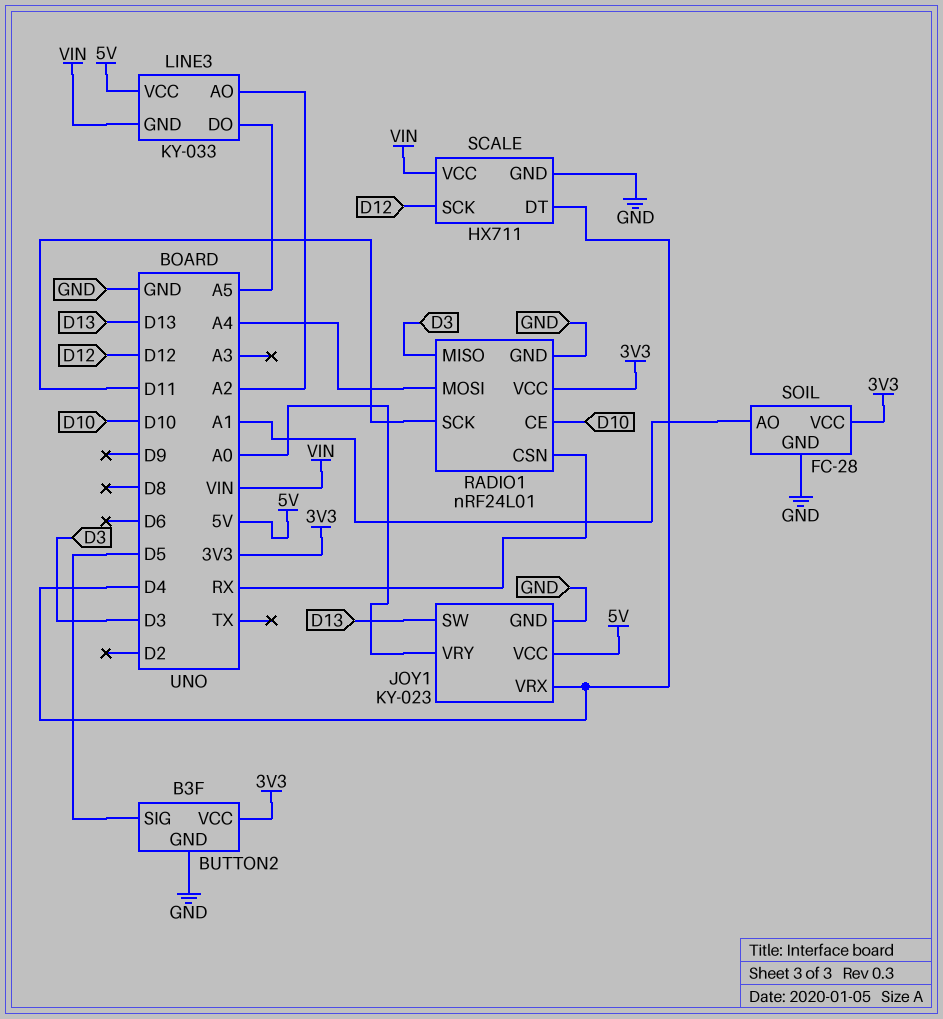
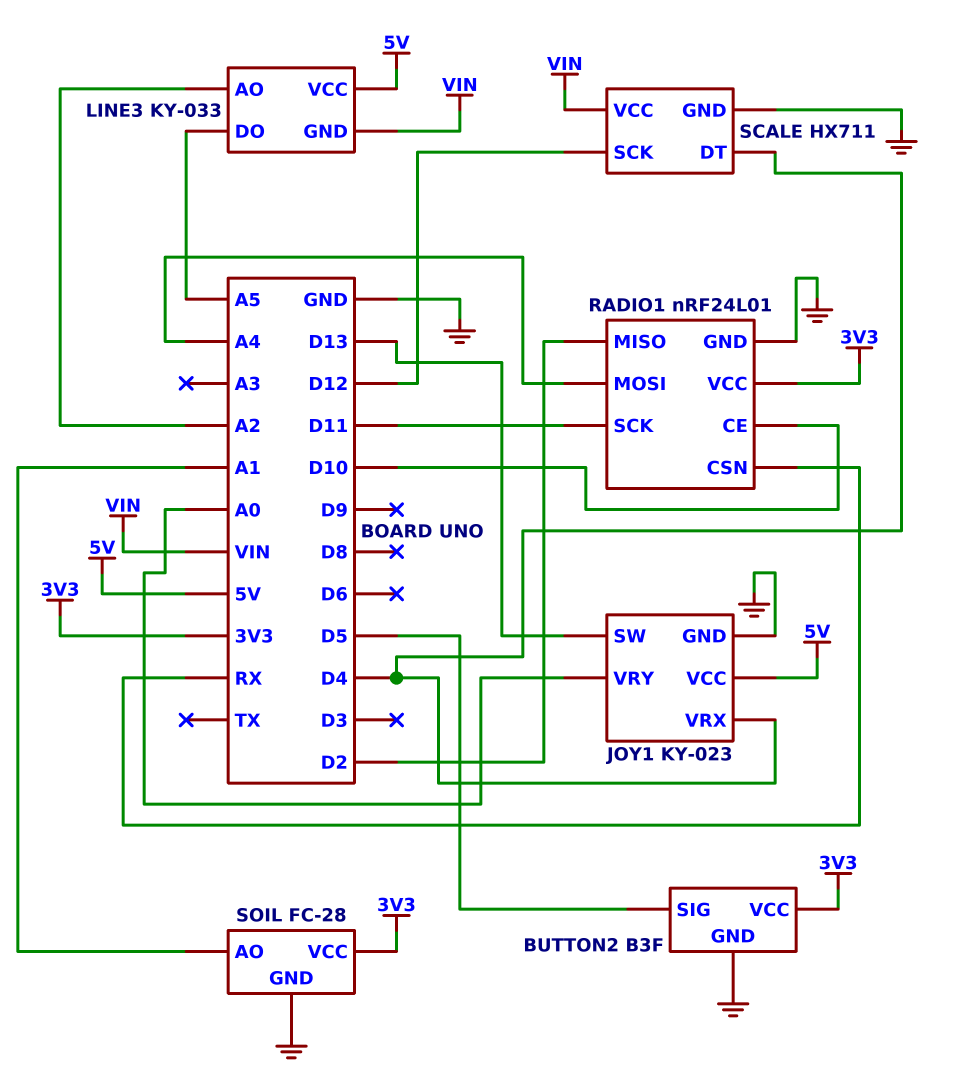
RADIO1 pin MISO: D3 -> D2

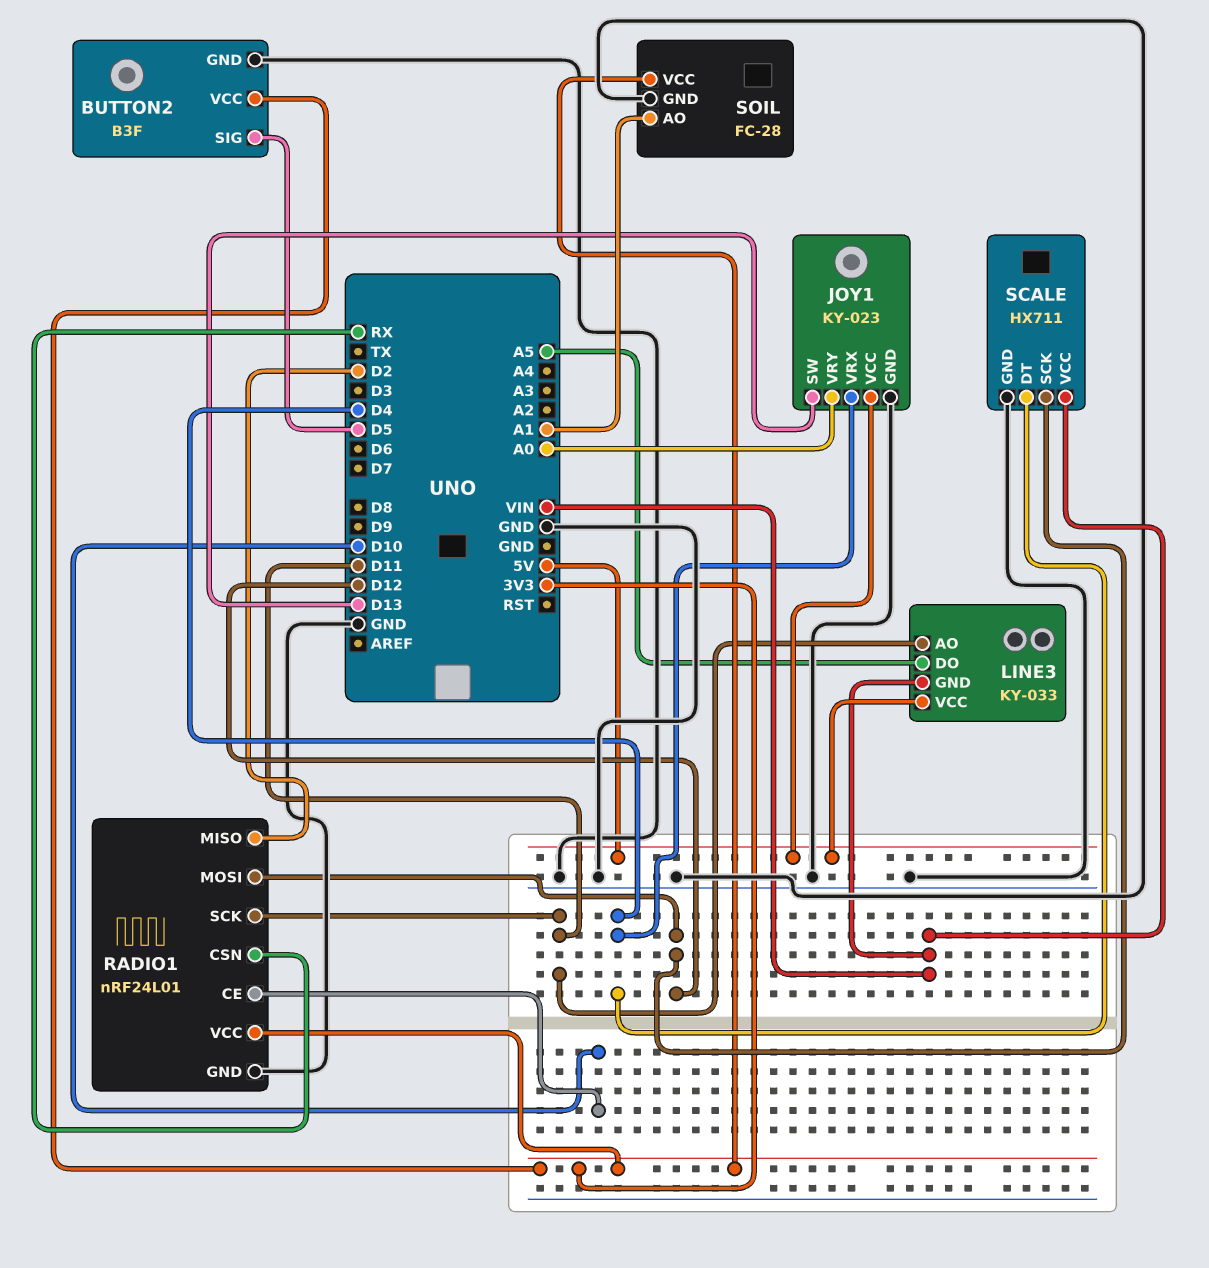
LINE3 pin AO: A2 -> D11
RADIO1 pin MOSI: A4 -> D12

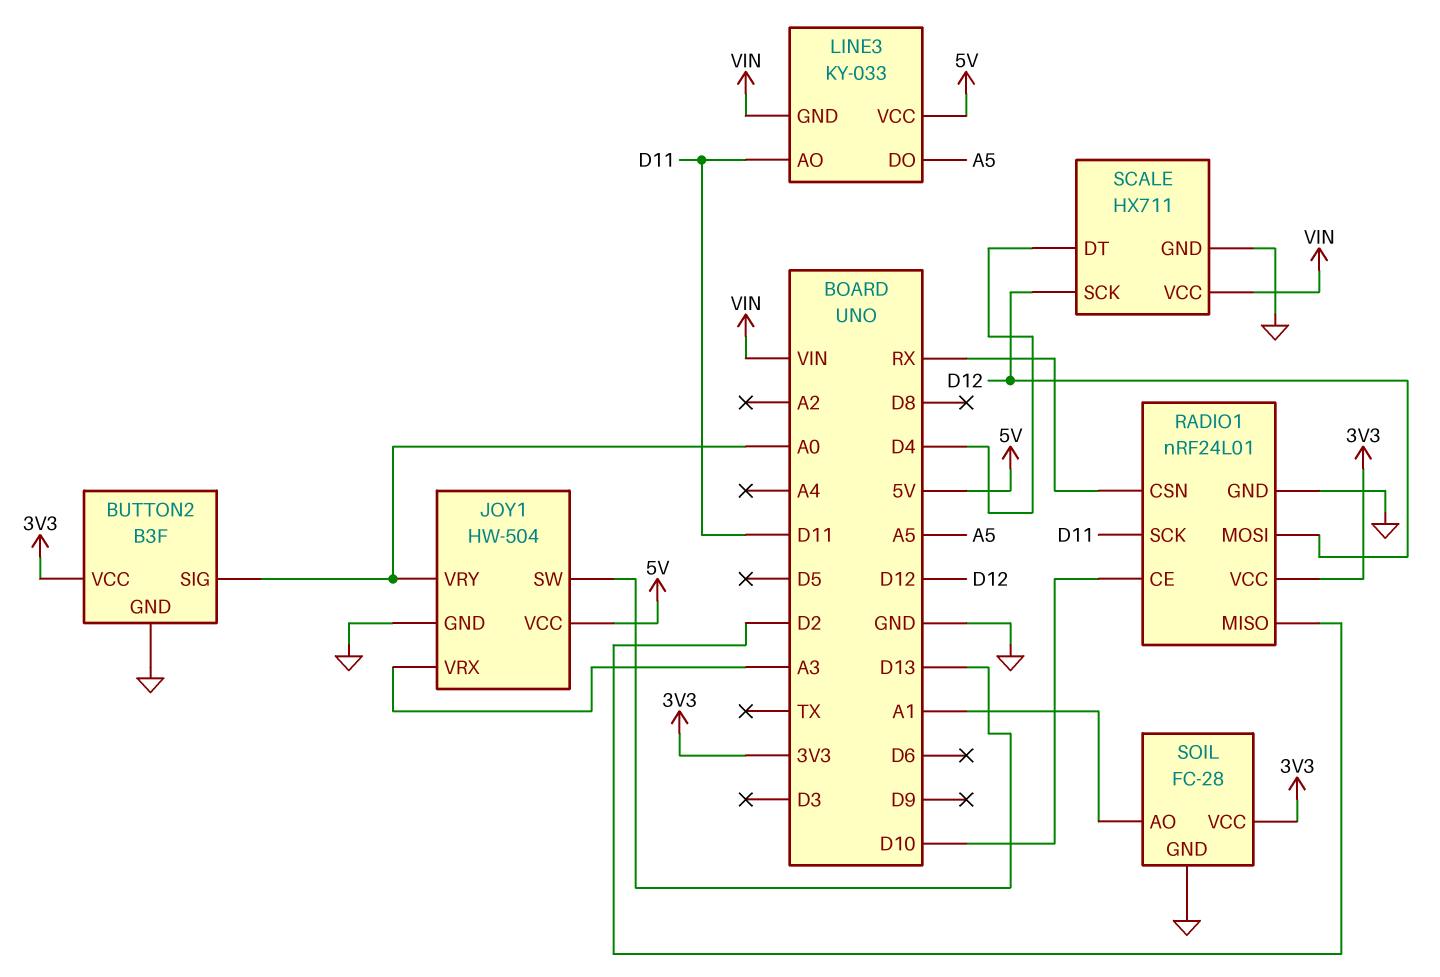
BUTTON2 pin SIG: D5 -> A0
JOY1: KY-023 -> HW-504
JOY1 pin VRX: D4 -> A3

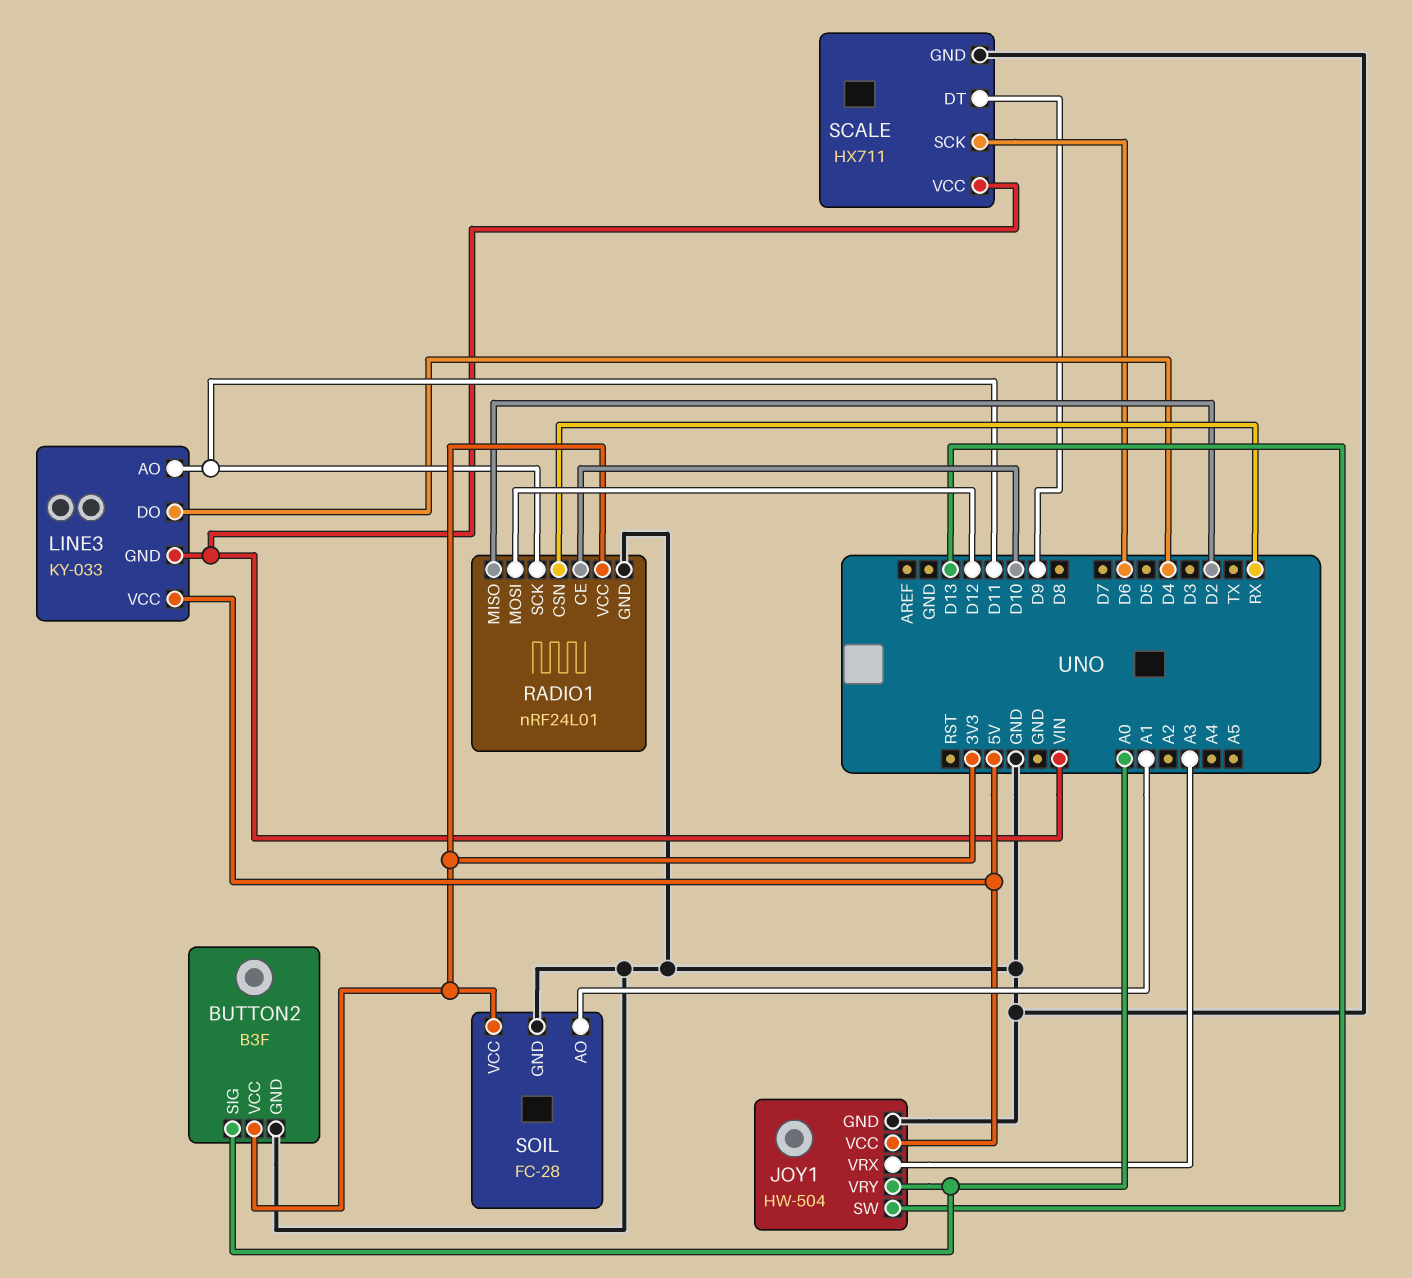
LINE3 pin DO: A5 -> D4
SCALE pin DT: D4 -> D9
SCALE pin SCK: D12 -> D6

